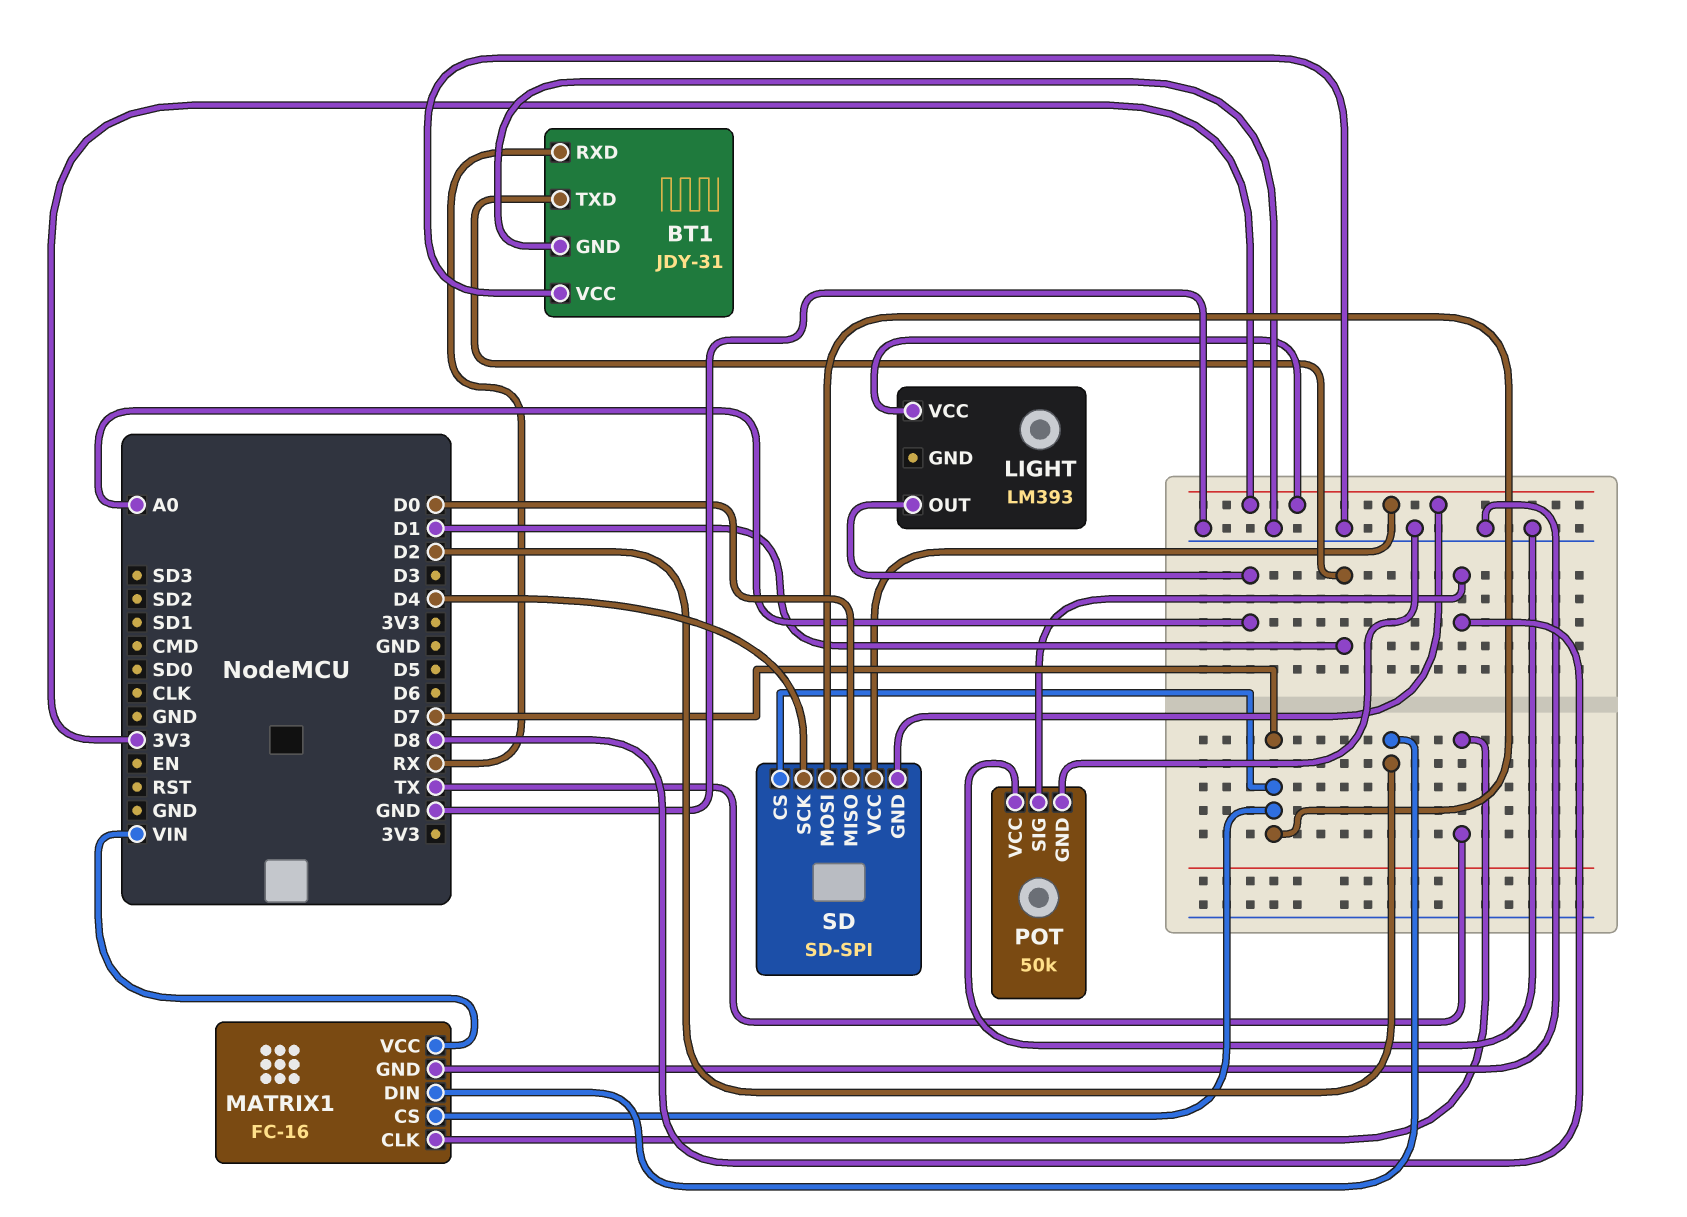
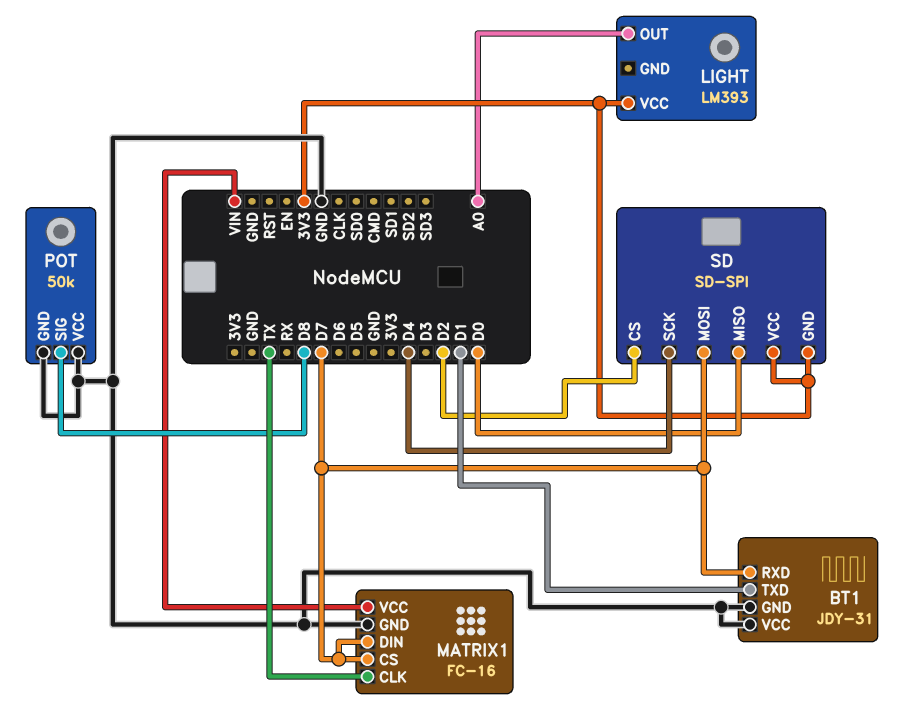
BT1 pin RXD: RX -> D7
MATRIX1 pin DIN: D2 -> D7
SD pin CS: D7 -> D2

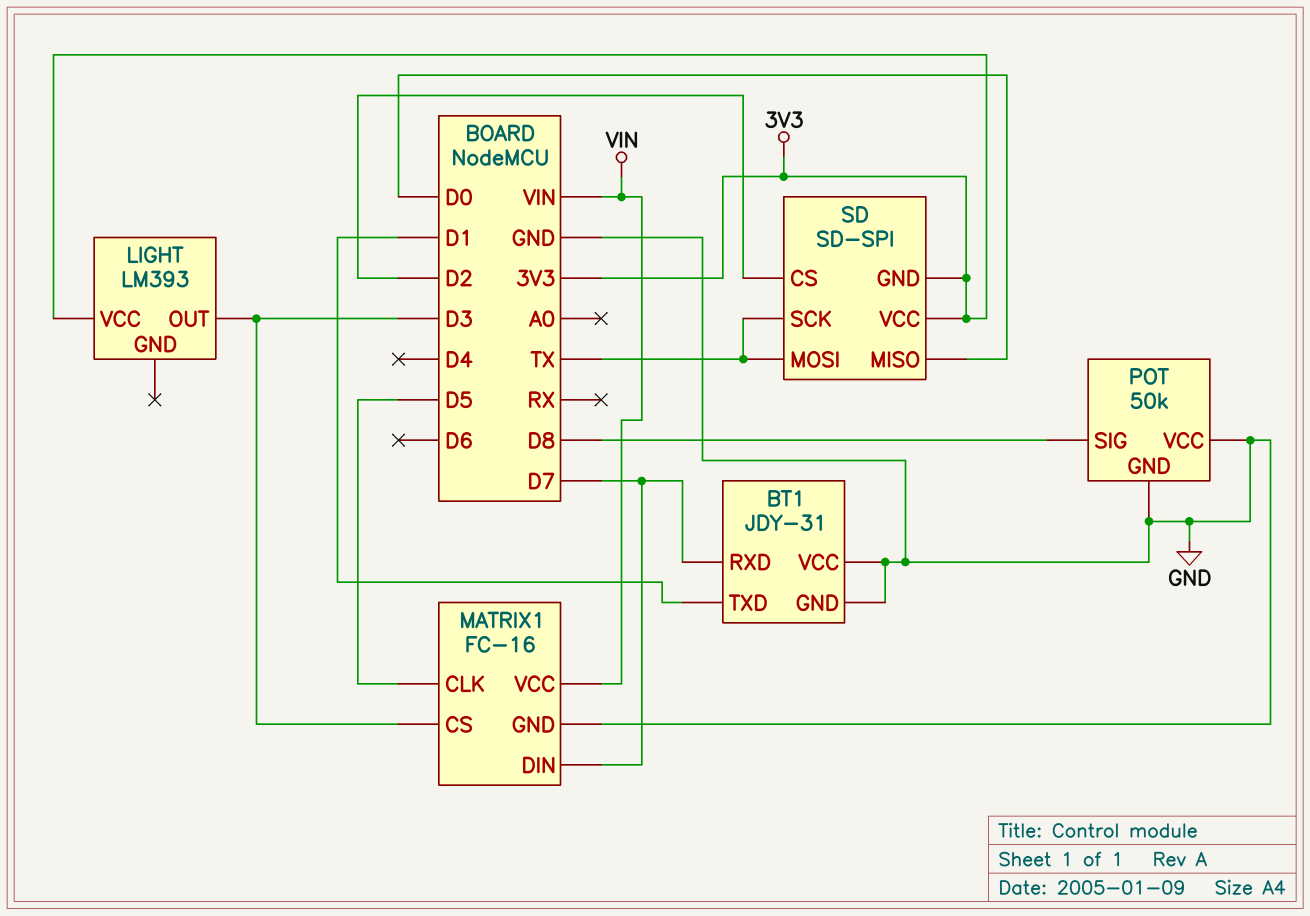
LIGHT pin OUT: A0 -> D3
MATRIX1 pin CLK: TX -> D5
MATRIX1 pin CS: D7 -> D3
SD pin MOSI: D7 -> TX
SD pin SCK: D4 -> TX

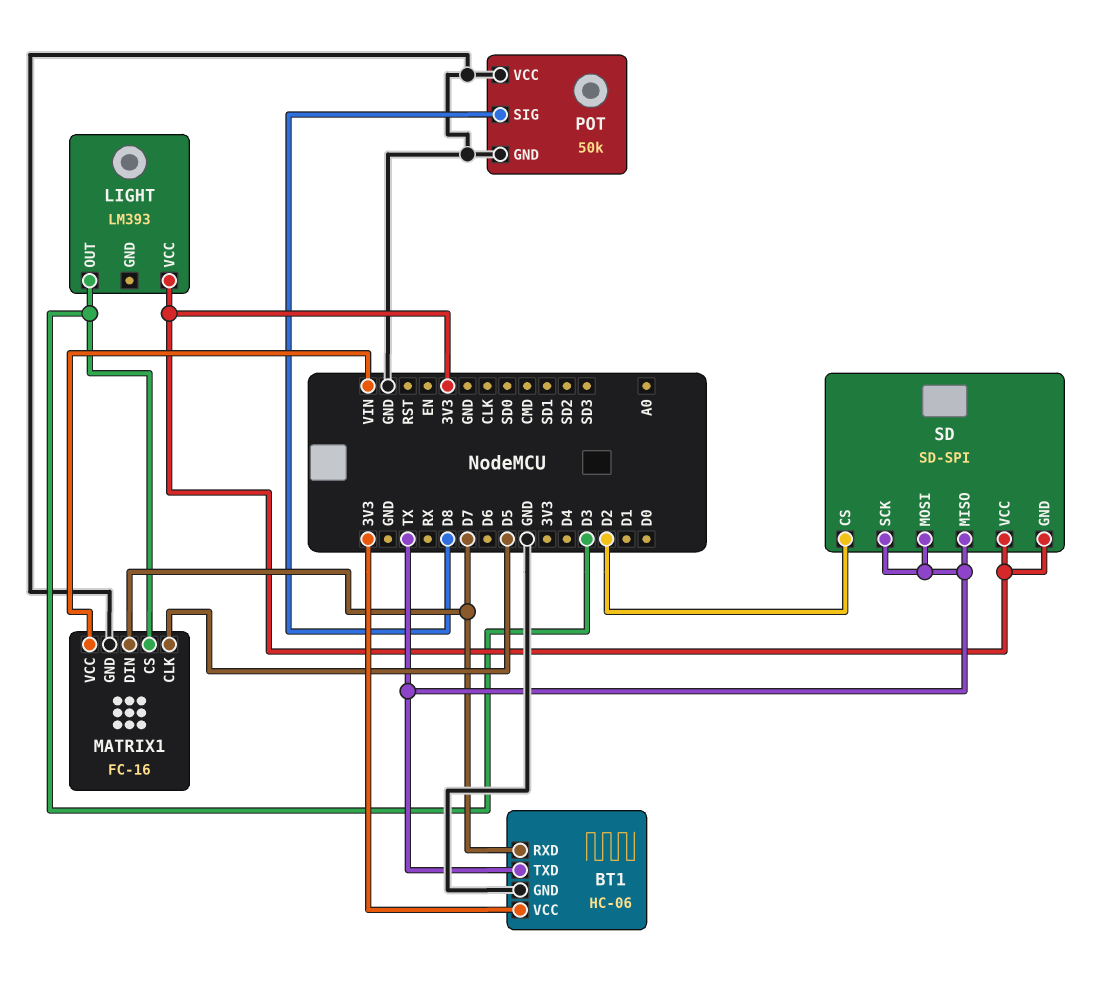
BT1: JDY-31 -> HC-06
BT1 pin TXD: D1 -> TX
BT1 pin VCC: GND -> 3V3
SD pin MISO: D0 -> TX

